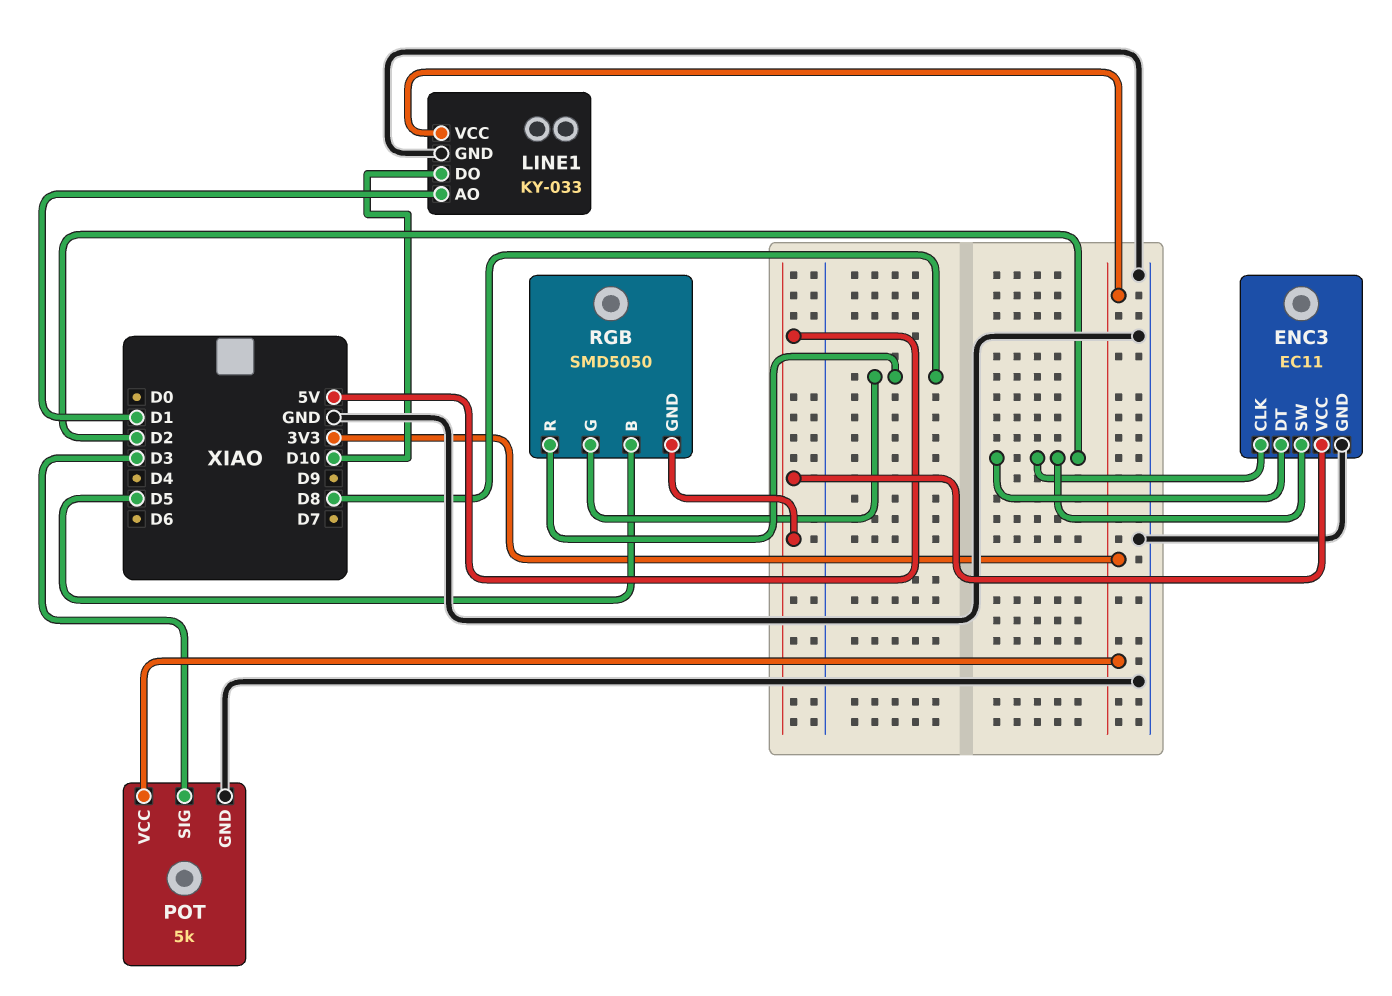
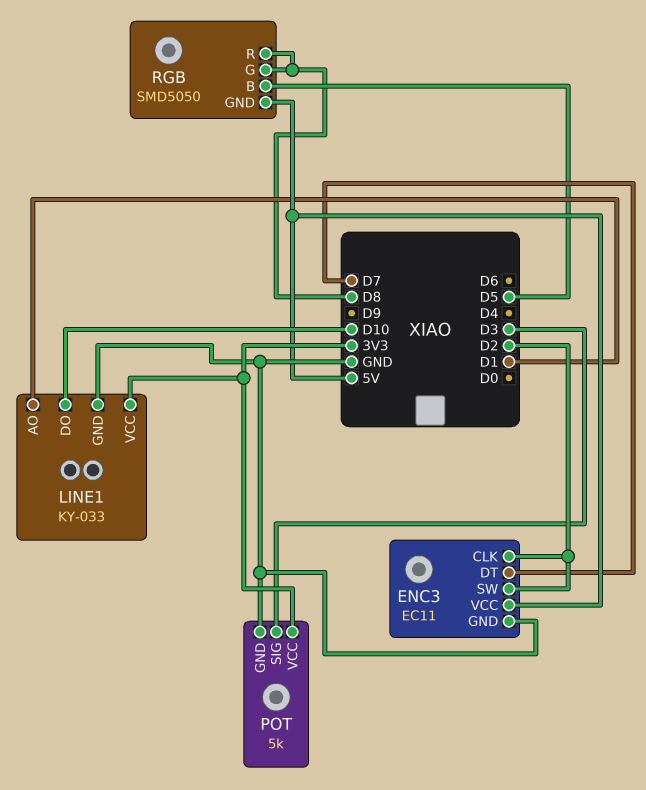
ENC3 pin DT: D2 -> D7

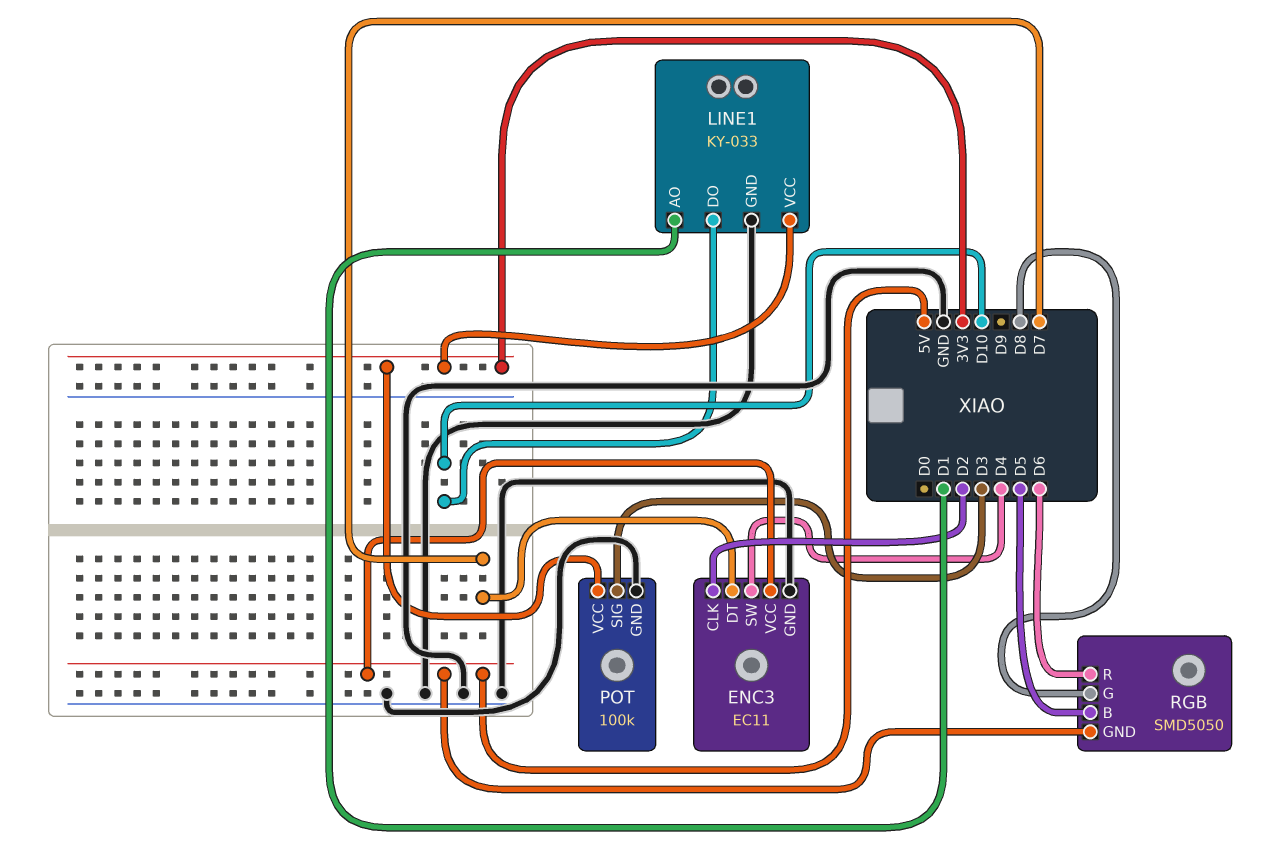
ENC3 pin SW: D2 -> D4
POT: 5k -> 100k
RGB pin R: D8 -> D6

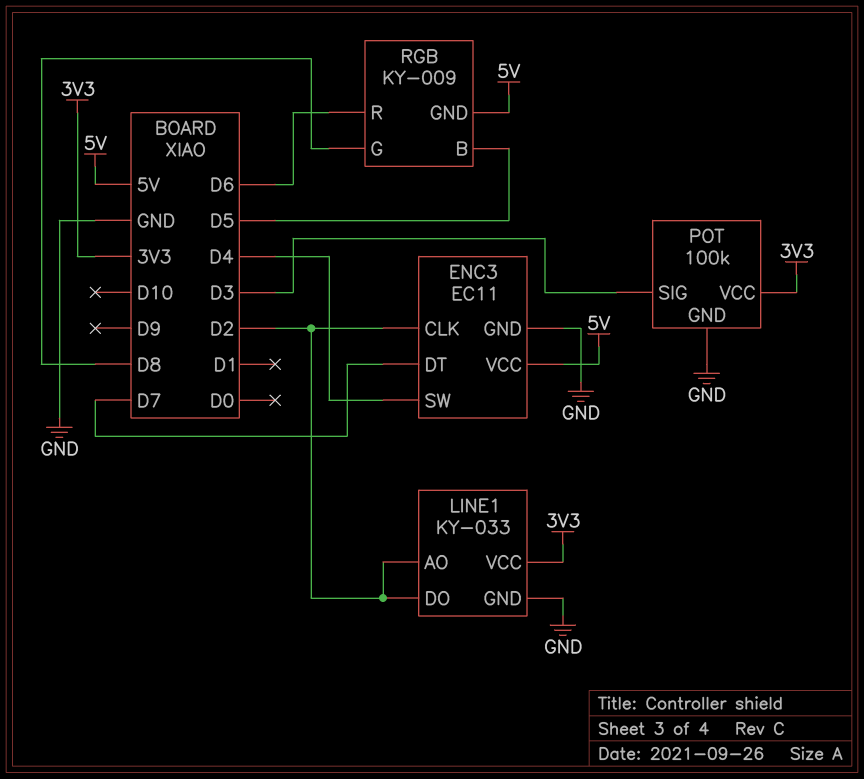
LINE1 pin AO: D1 -> D2
LINE1 pin DO: D10 -> D2
RGB: SMD5050 -> KY-009

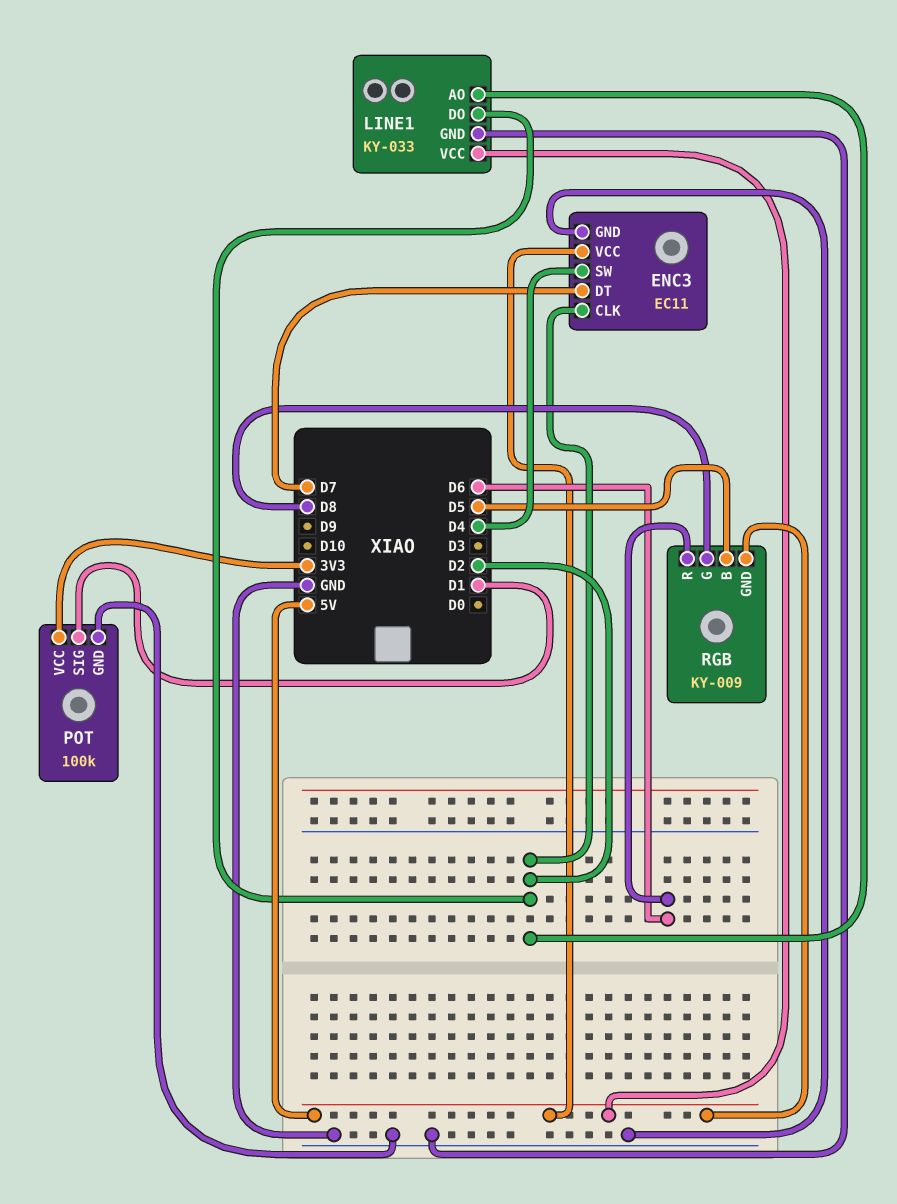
LINE1 pin VCC: 3V3 -> 5V
POT pin SIG: D3 -> D1

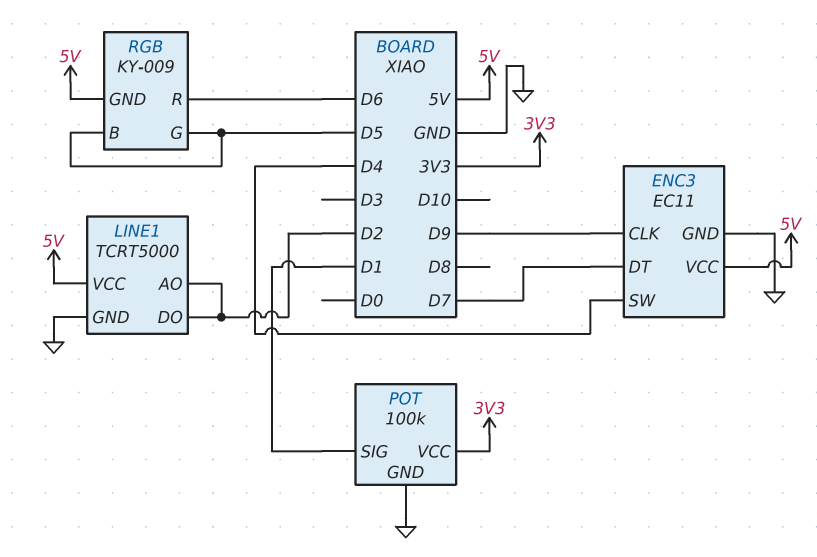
ENC3 pin CLK: D2 -> D9
LINE1: KY-033 -> TCRT5000
RGB pin G: D8 -> D5

